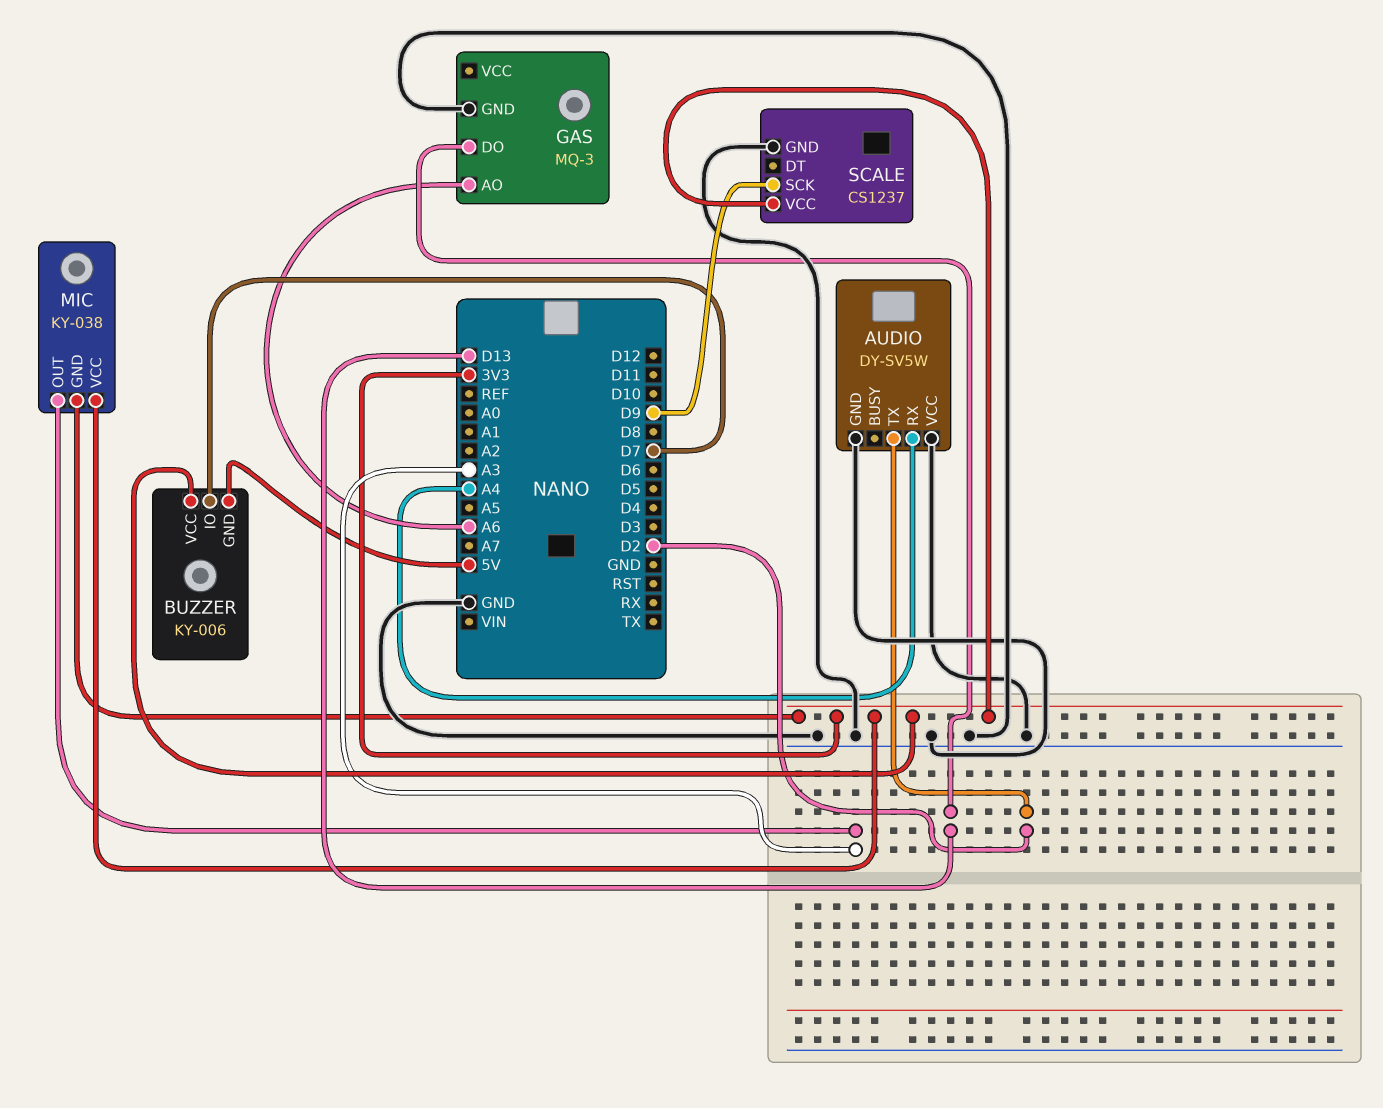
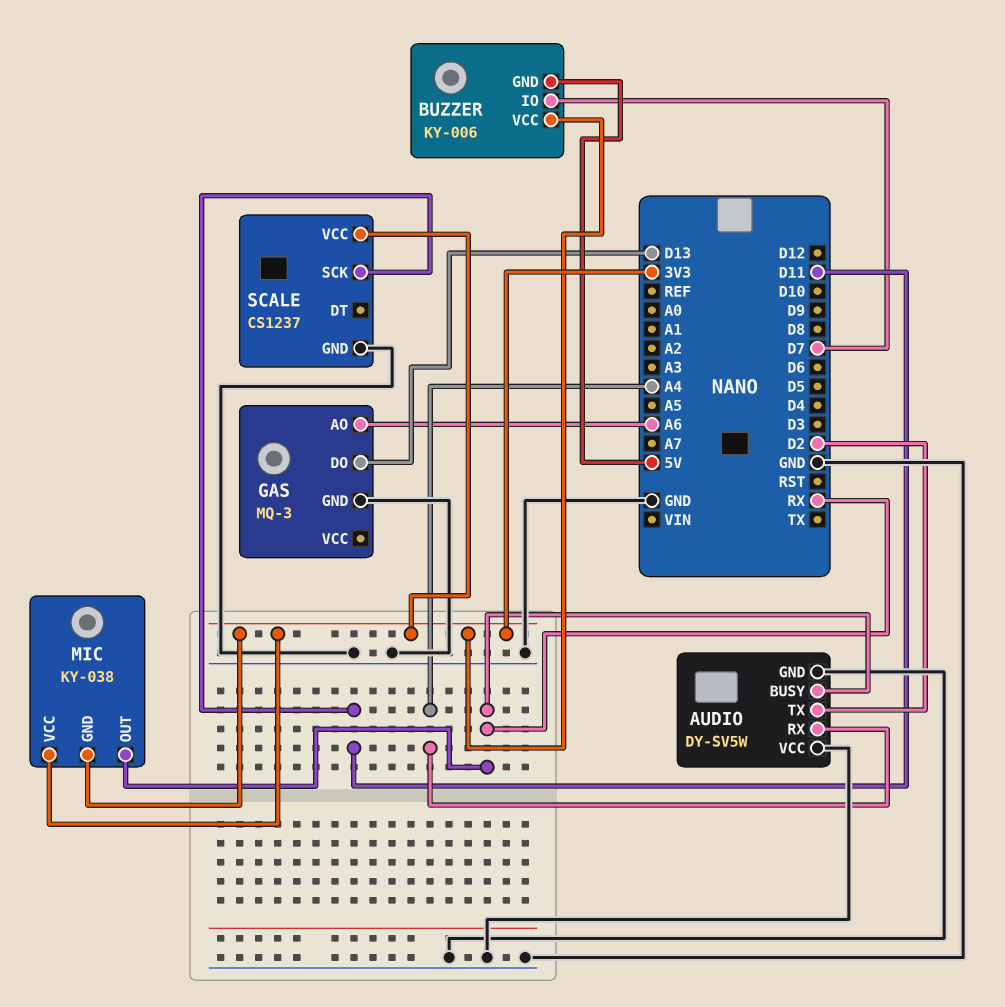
AUDIO pin BUSY: none -> RX
MIC pin OUT: A3 -> RX
SCALE pin SCK: D9 -> D11

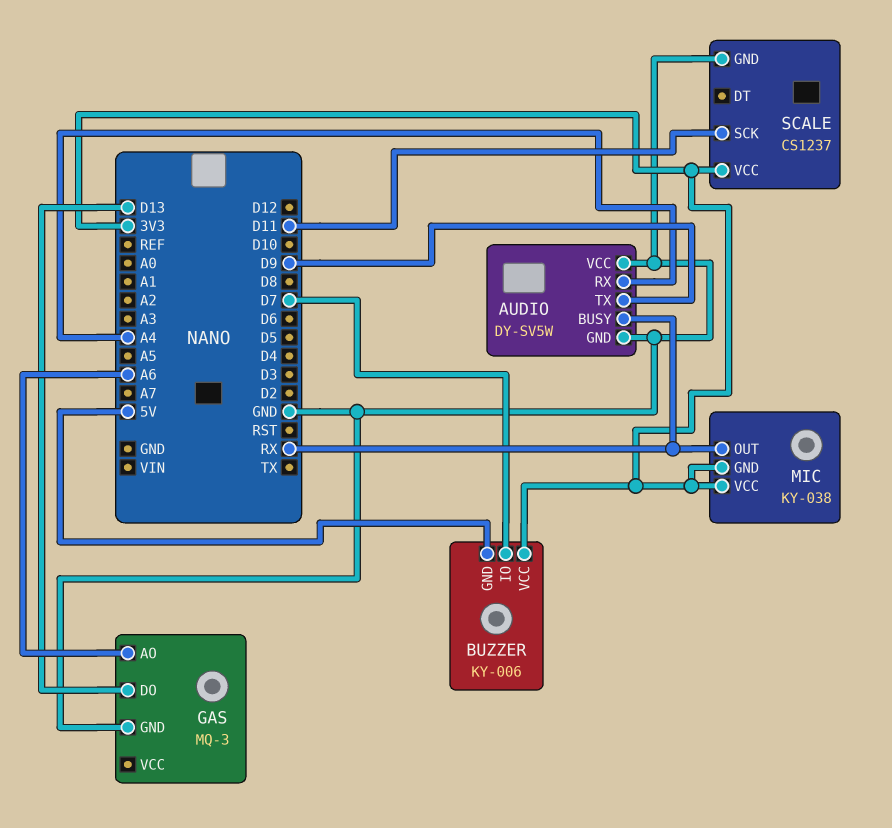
AUDIO pin TX: D2 -> D9

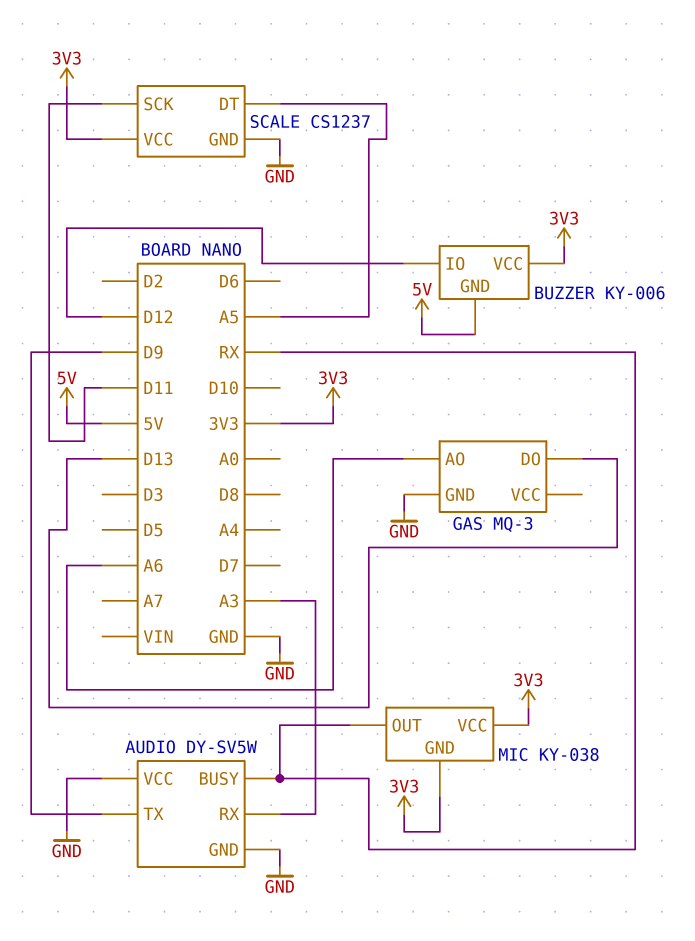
AUDIO pin RX: A4 -> A3
BUZZER pin IO: D7 -> D12
SCALE pin DT: none -> A5

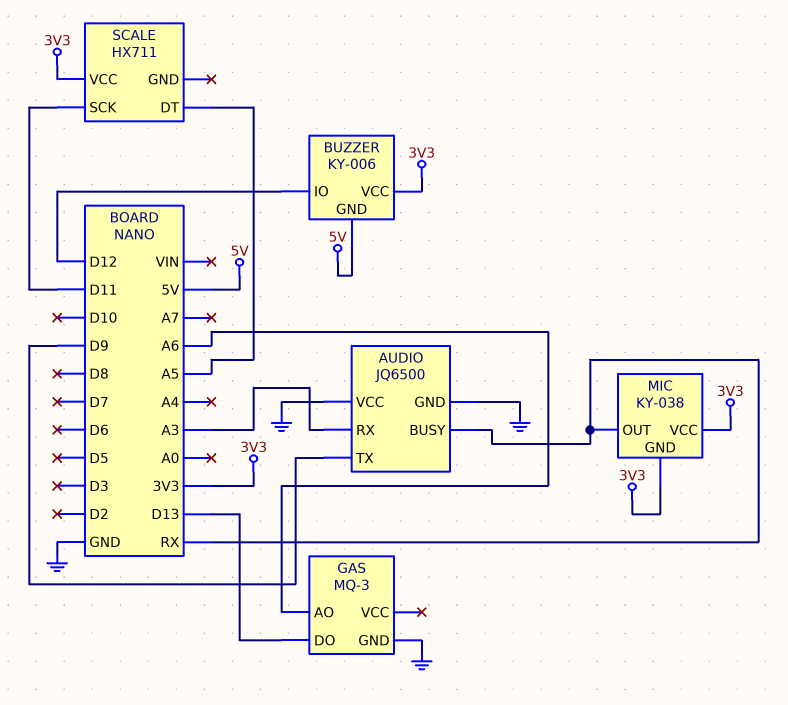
AUDIO: DY-SV5W -> JQ6500
SCALE: CS1237 -> HX711
SCALE pin GND: GND -> none

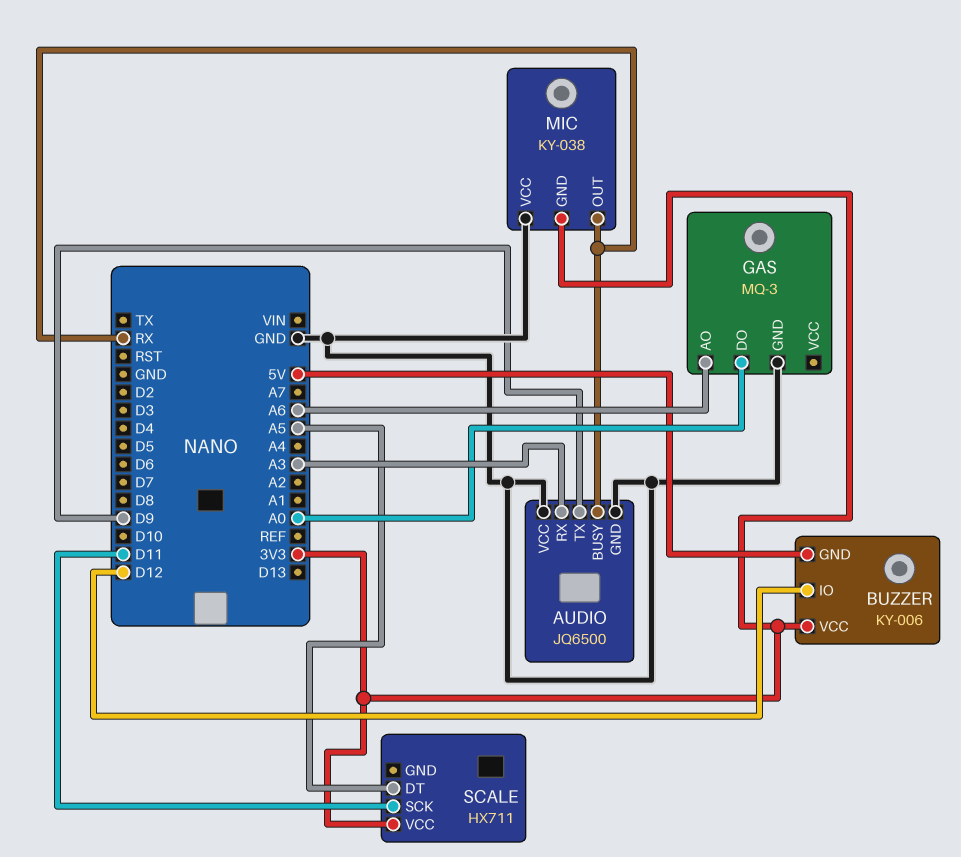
GAS pin DO: D13 -> A0
MIC pin VCC: 3V3 -> GND

